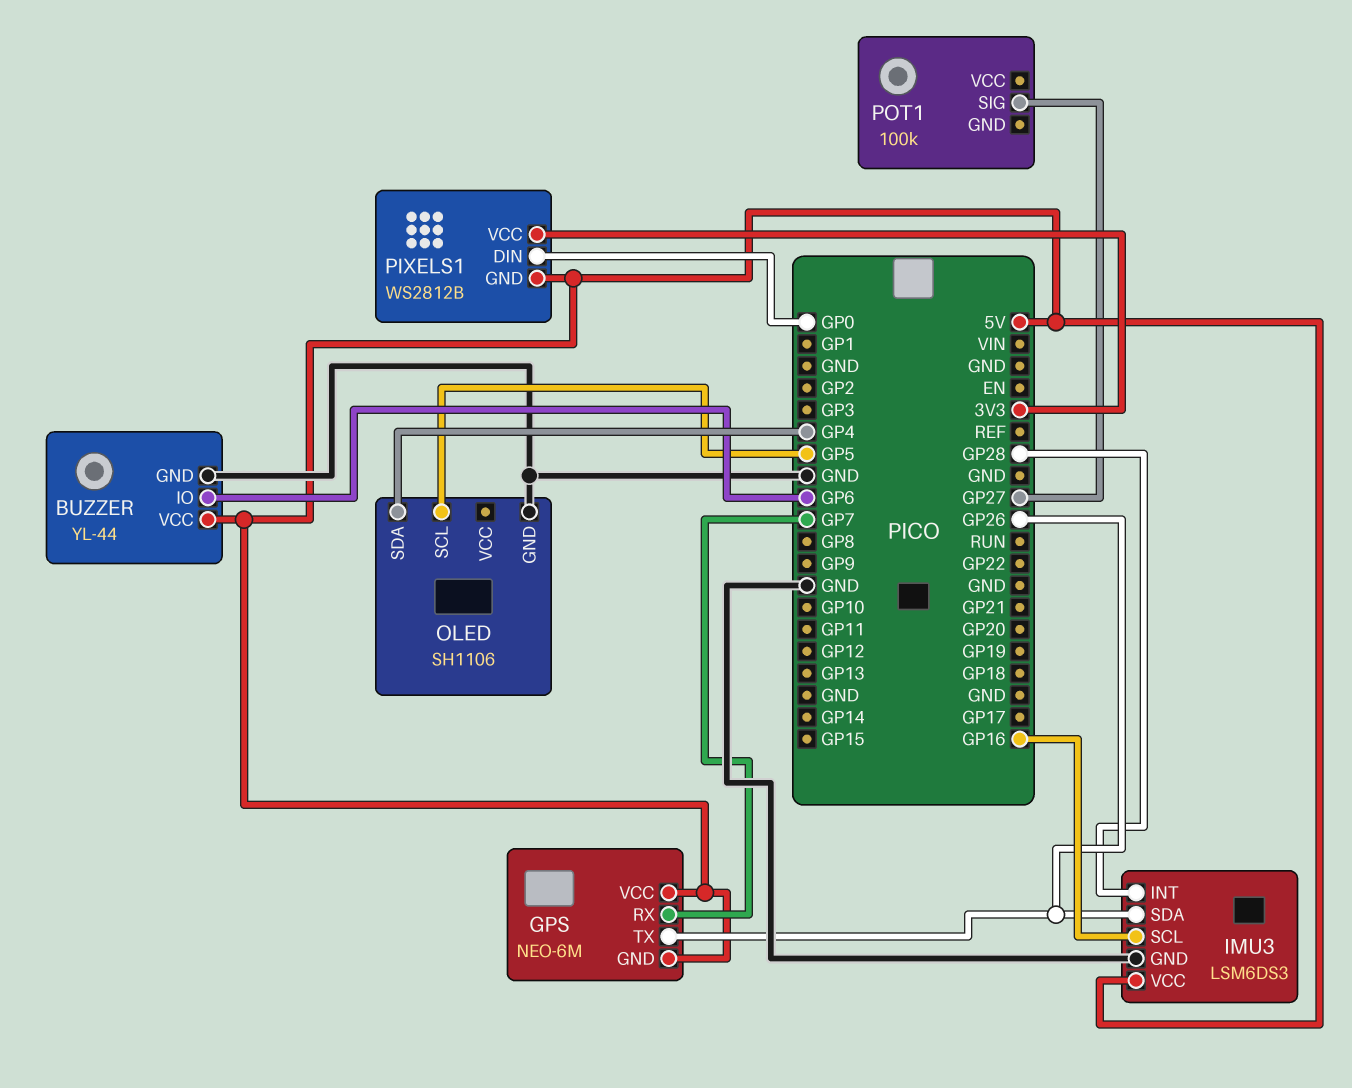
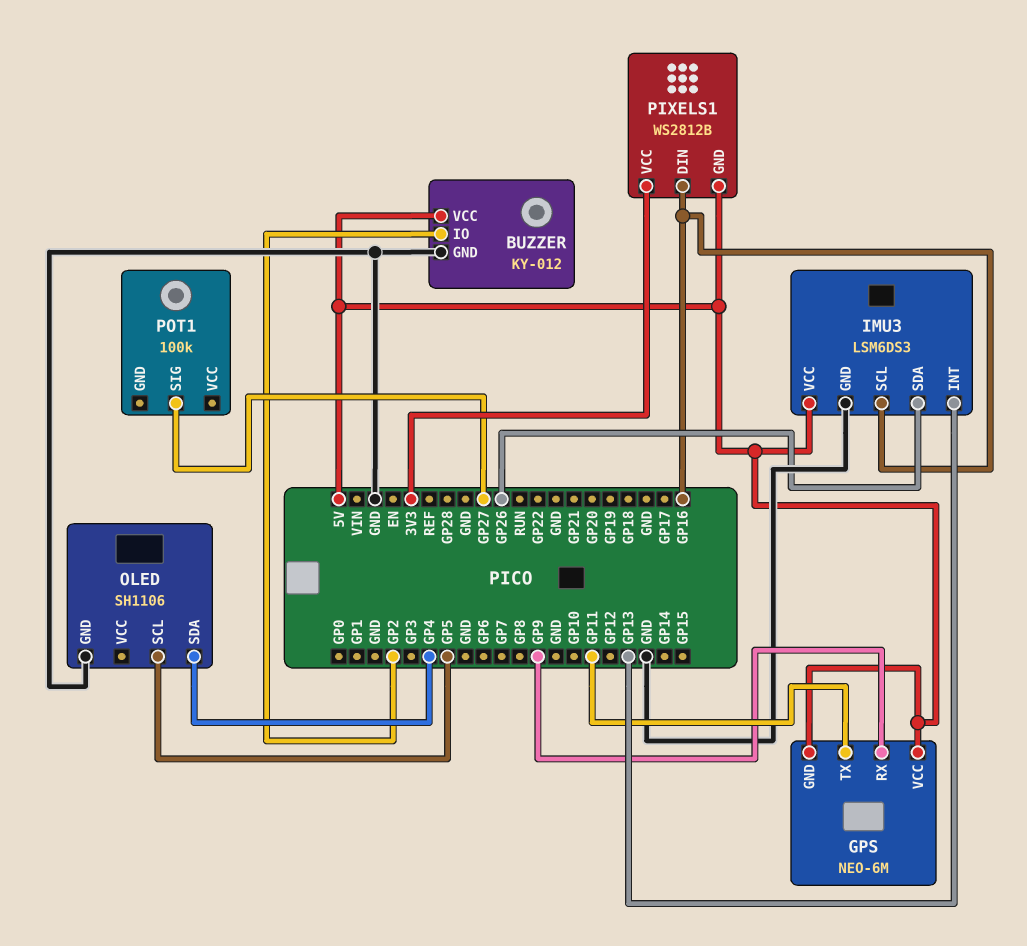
BUZZER: YL-44 -> KY-012
BUZZER pin IO: GP6 -> GP2
GPS pin RX: GP7 -> GP9
GPS pin TX: GP26 -> GP11
IMU3 pin INT: GP28 -> GP13
PIXELS1 pin DIN: GP0 -> GP16

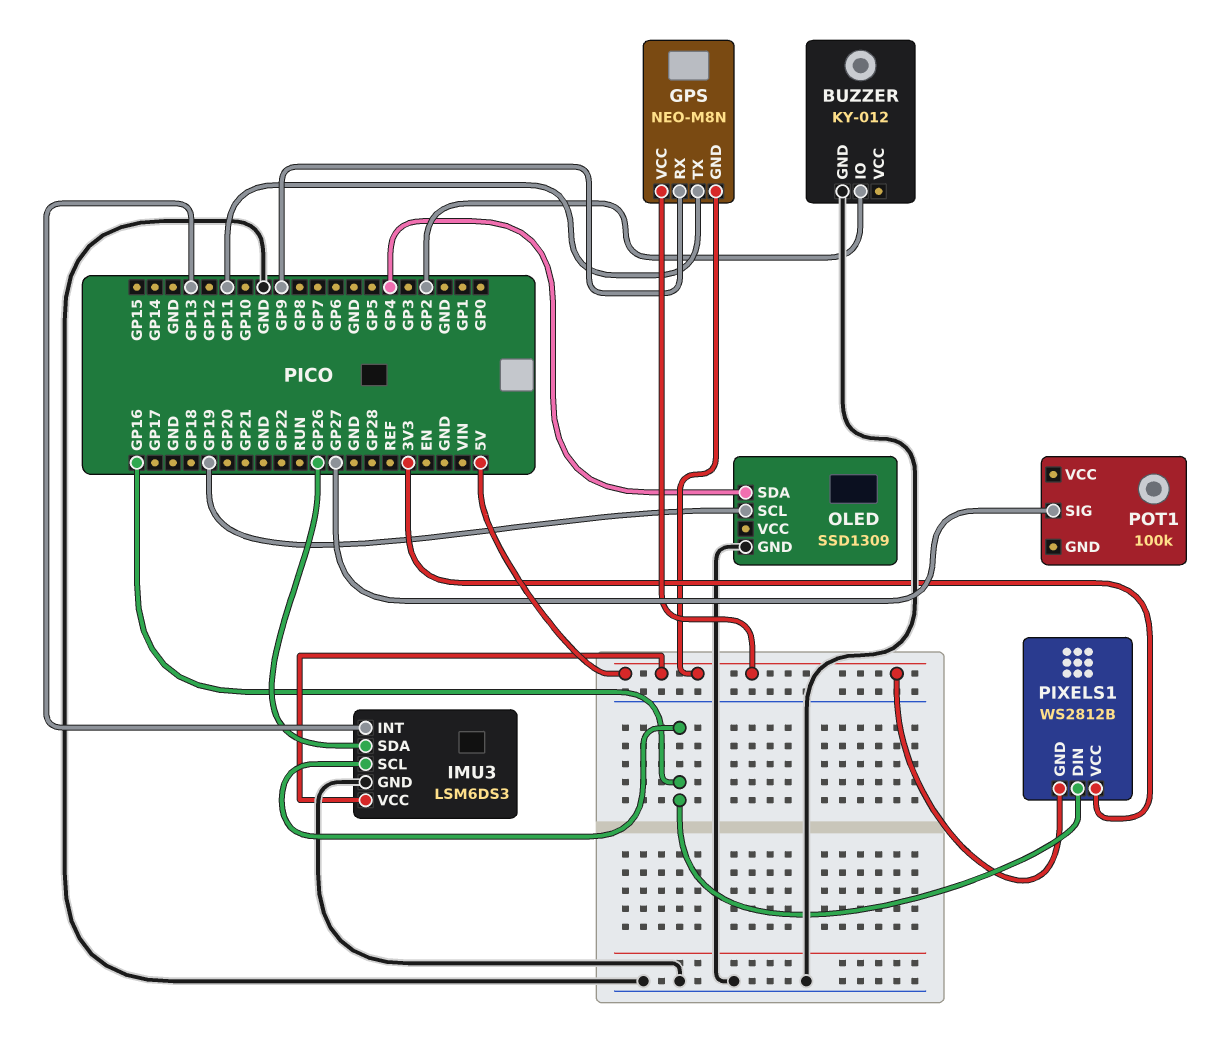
BUZZER pin VCC: 5V -> none
GPS: NEO-6M -> NEO-M8N
OLED: SH1106 -> SSD1309
OLED pin SCL: GP5 -> GP19

